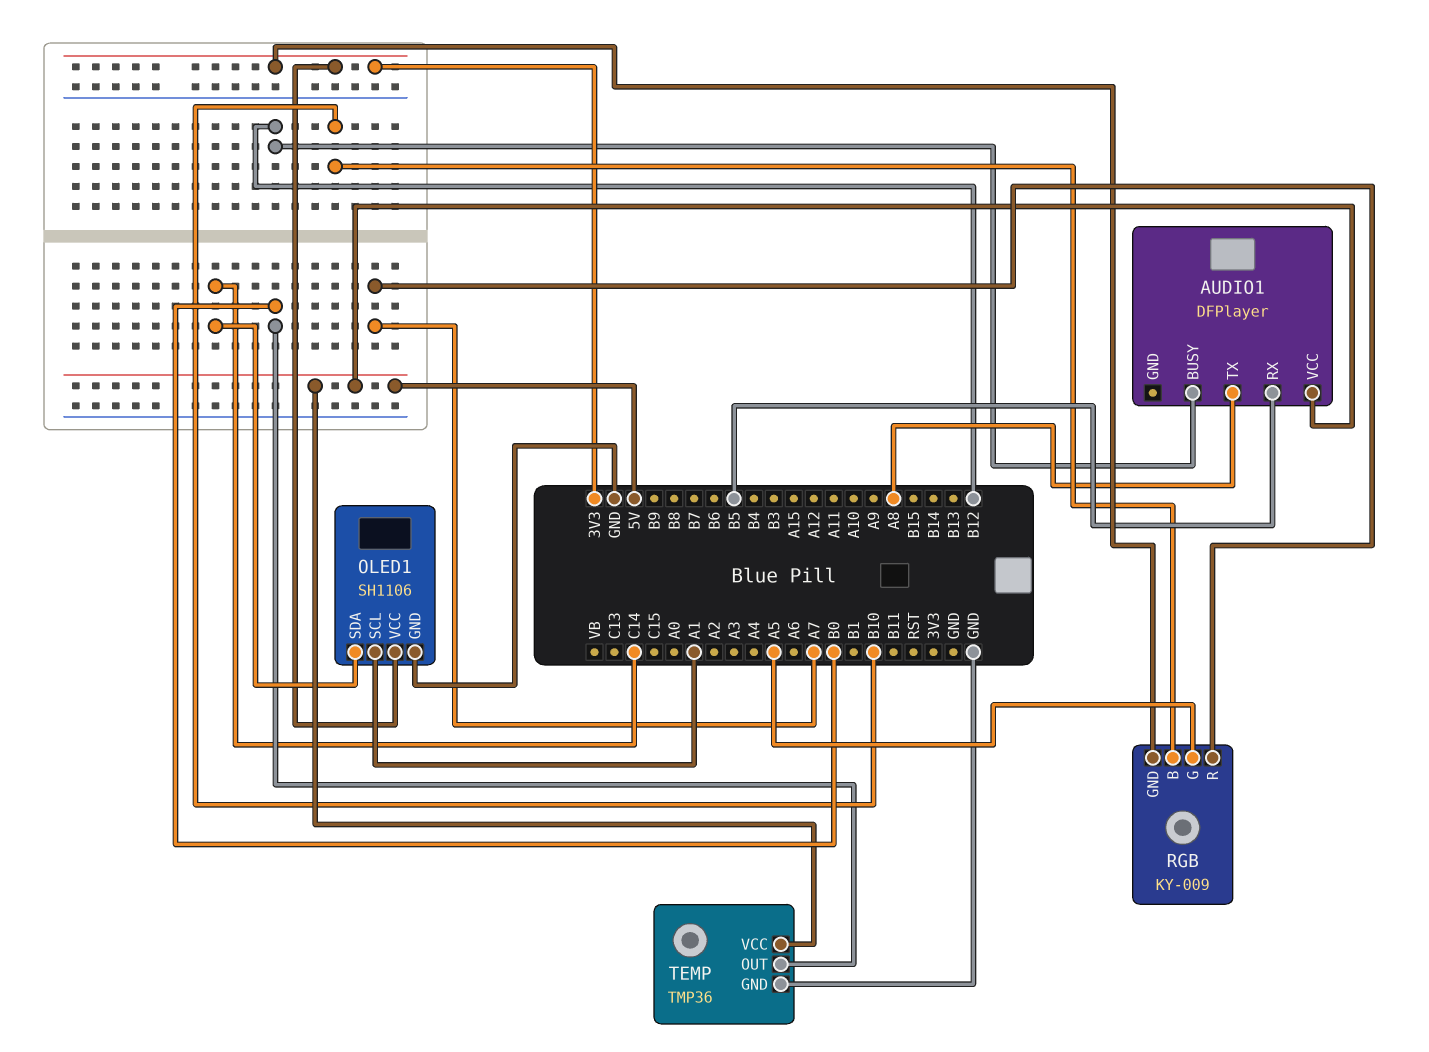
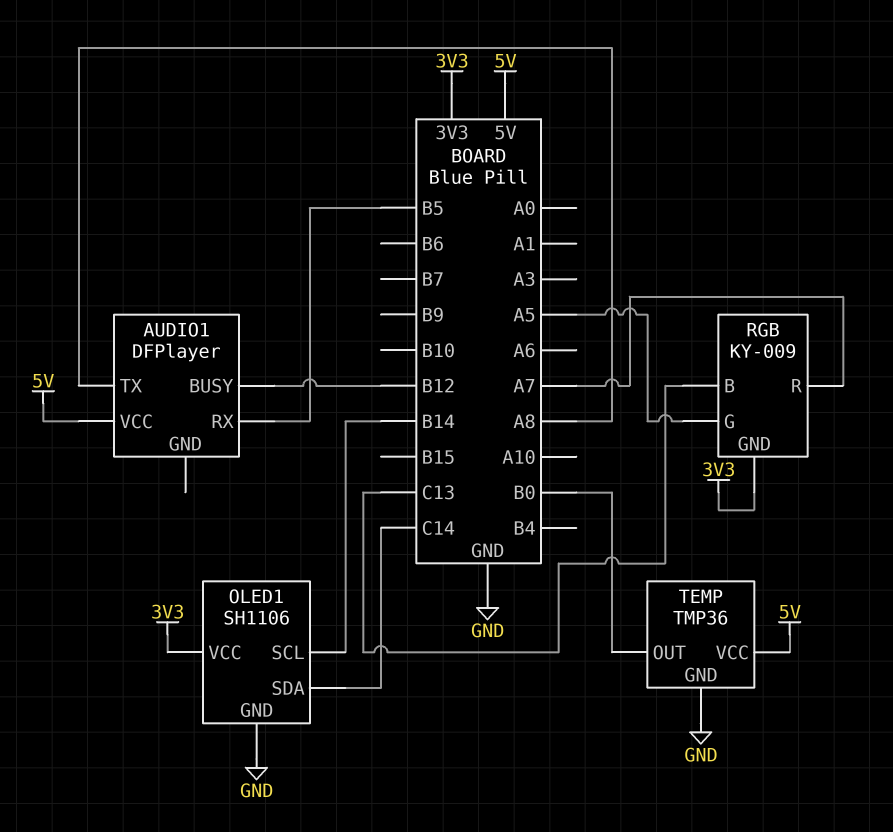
OLED1 pin SCL: A1 -> B14
RGB pin B: B10 -> C13

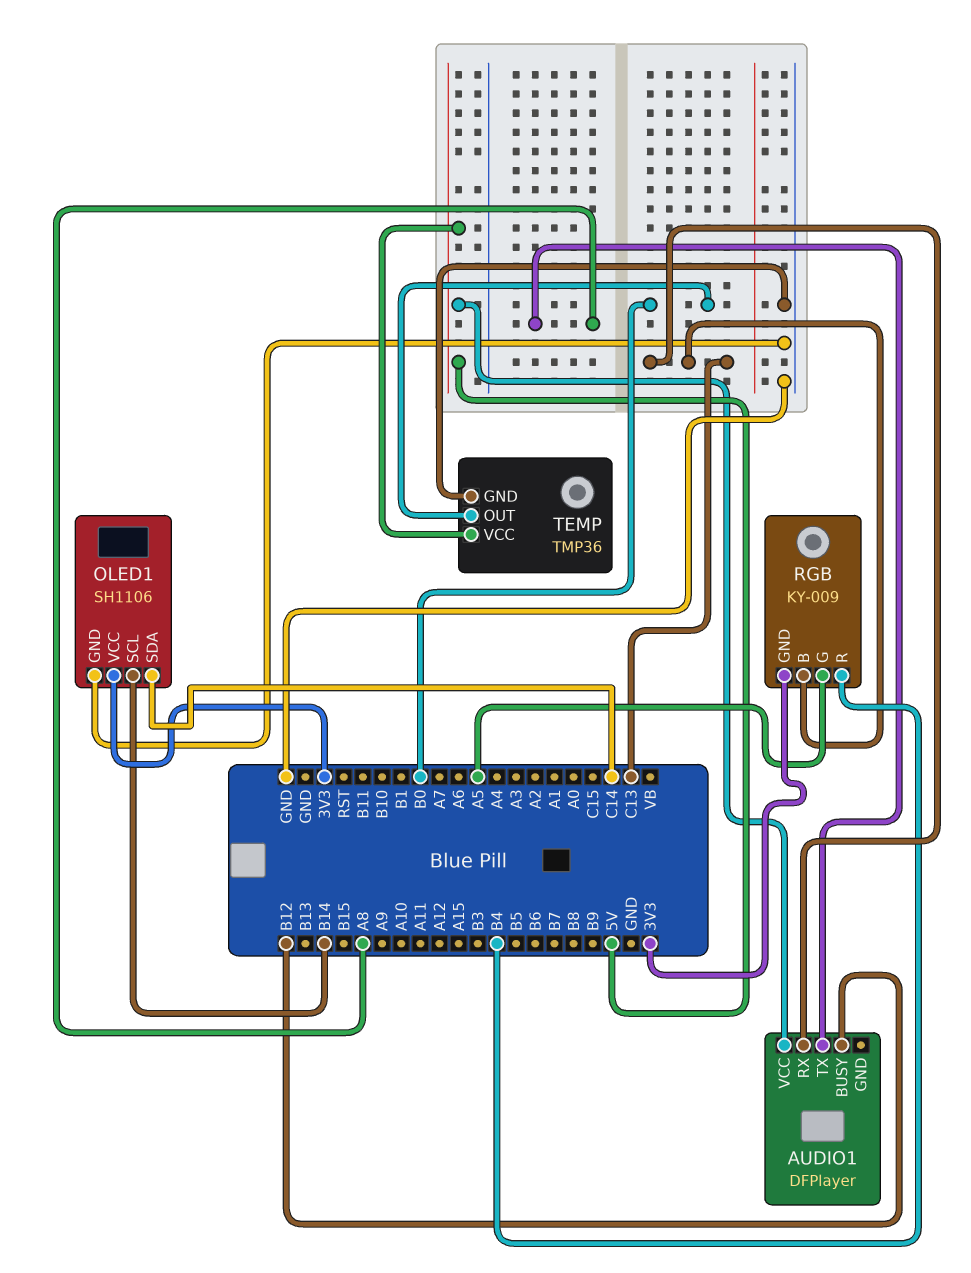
AUDIO1 pin RX: B5 -> C13
RGB pin R: A7 -> B4

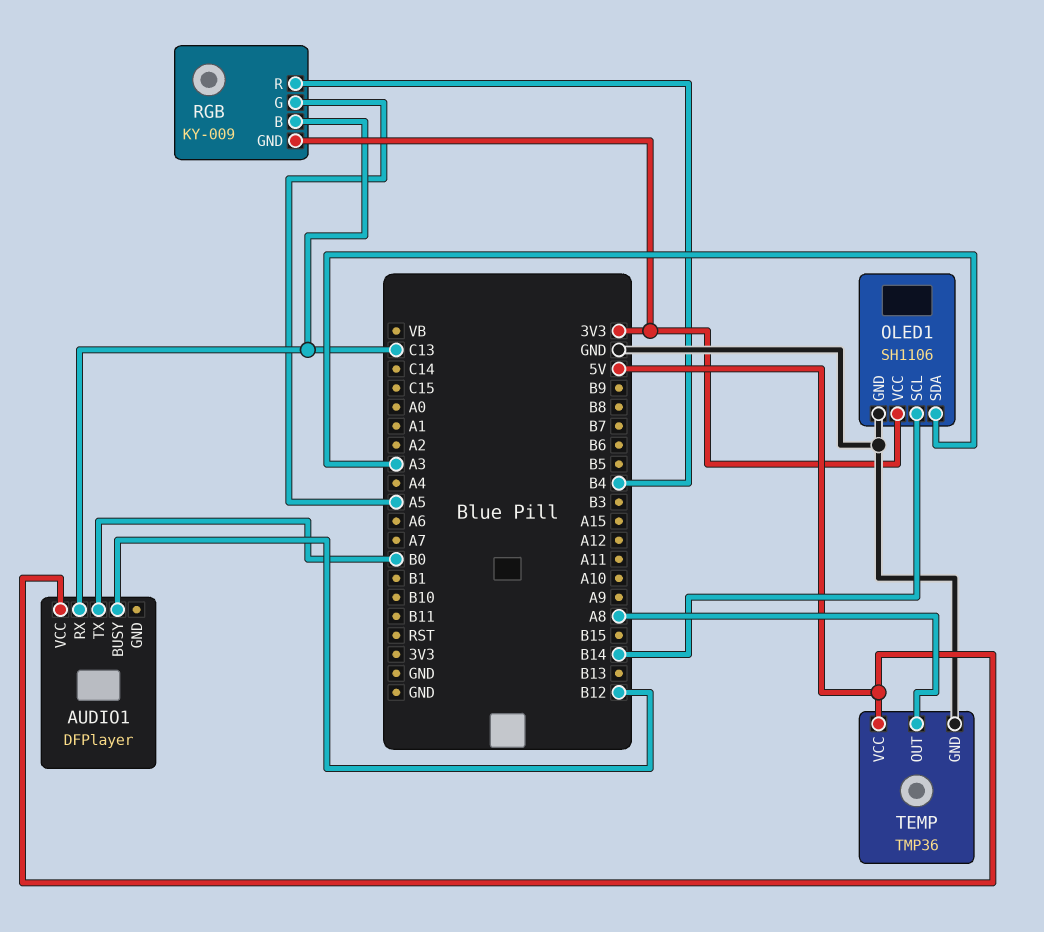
AUDIO1 pin TX: A8 -> B0
OLED1 pin SDA: C14 -> A3
TEMP pin OUT: B0 -> A8

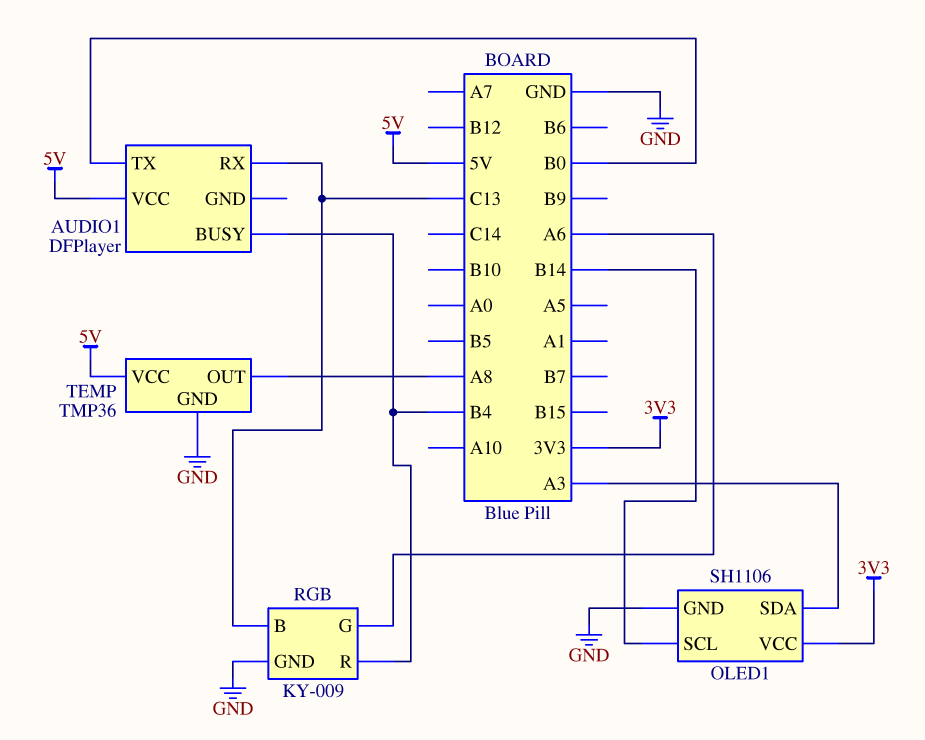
AUDIO1 pin BUSY: B12 -> B4
RGB pin G: A5 -> A6
RGB pin GND: 3V3 -> GND

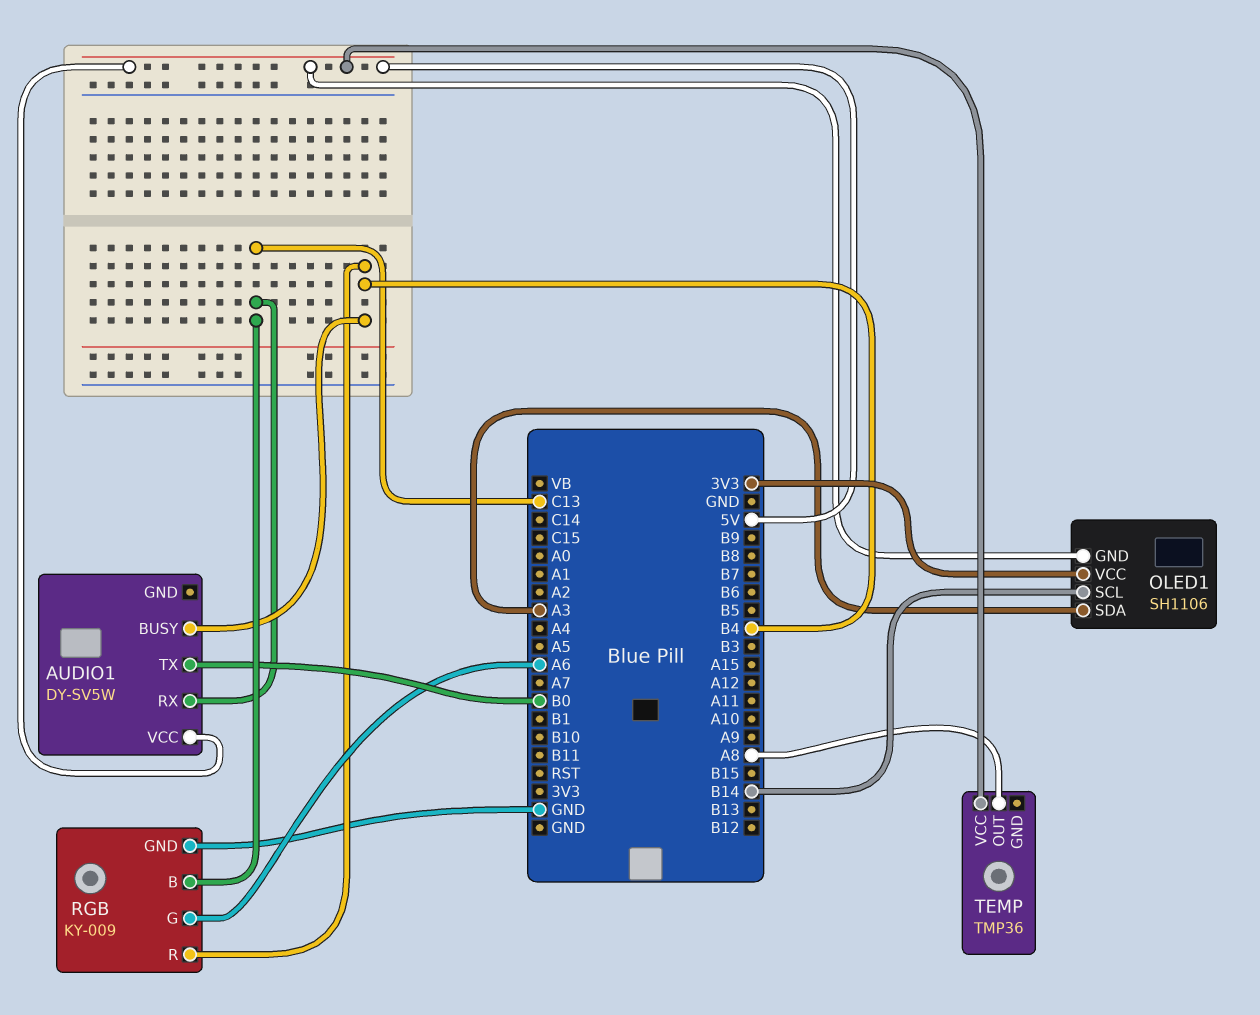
AUDIO1: DFPlayer -> DY-SV5W
OLED1 pin GND: GND -> 5V
TEMP pin GND: GND -> none

